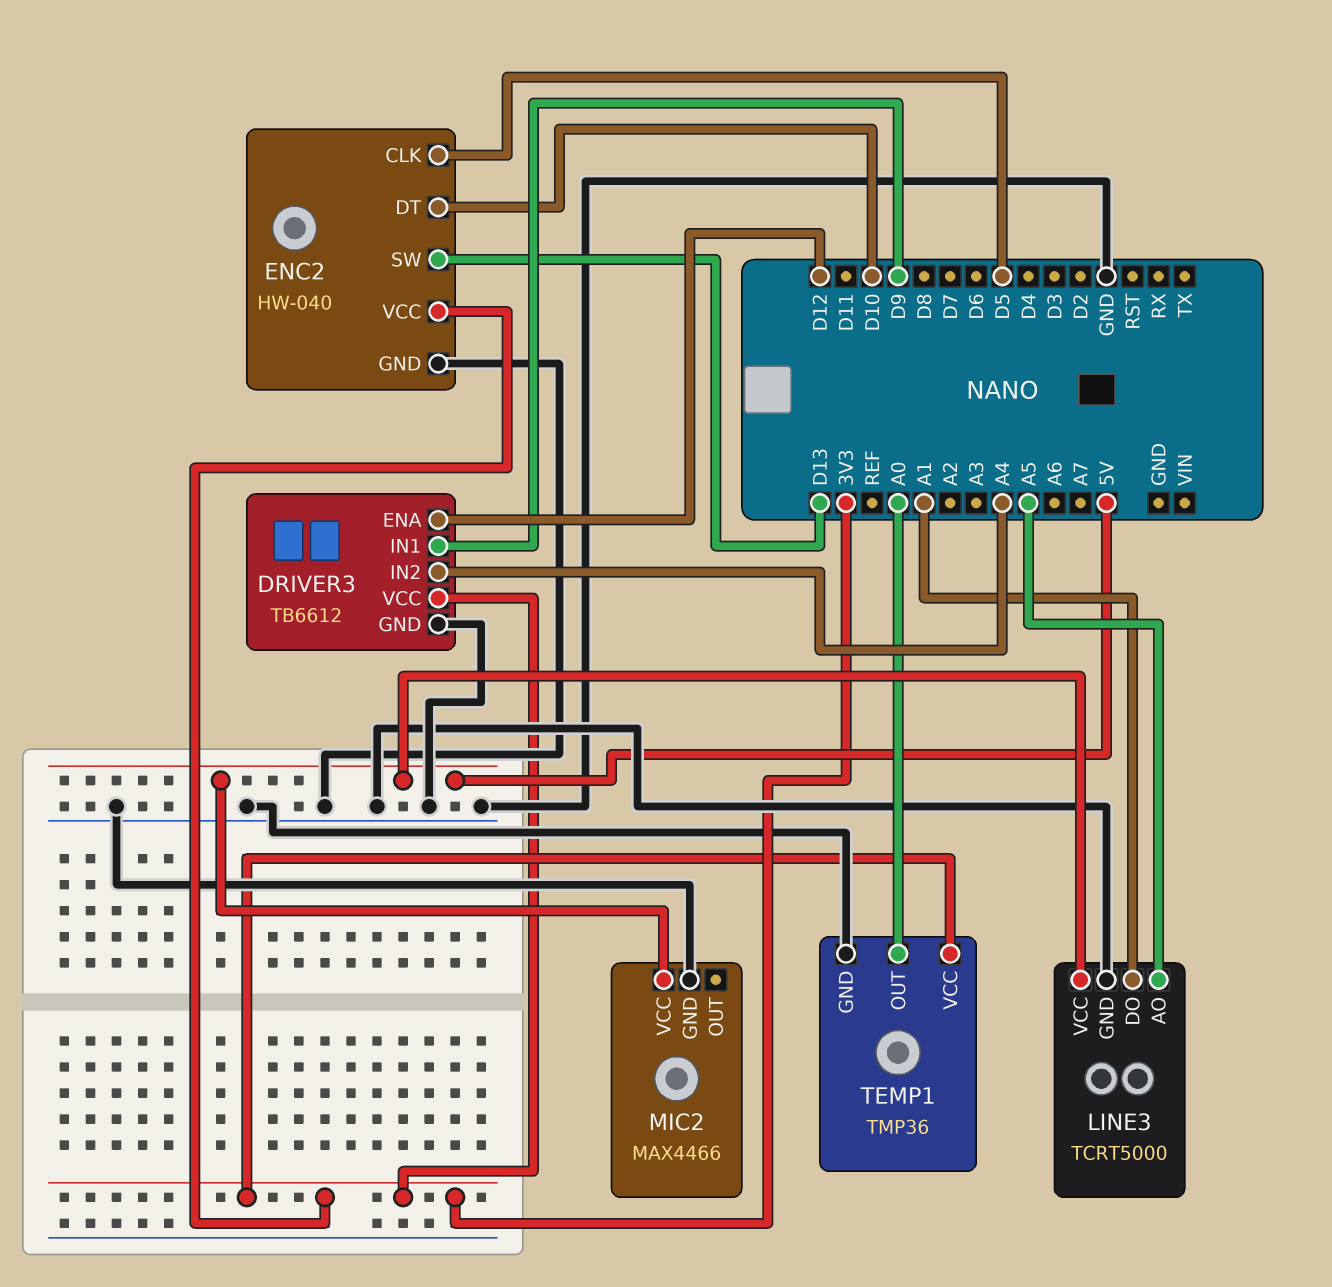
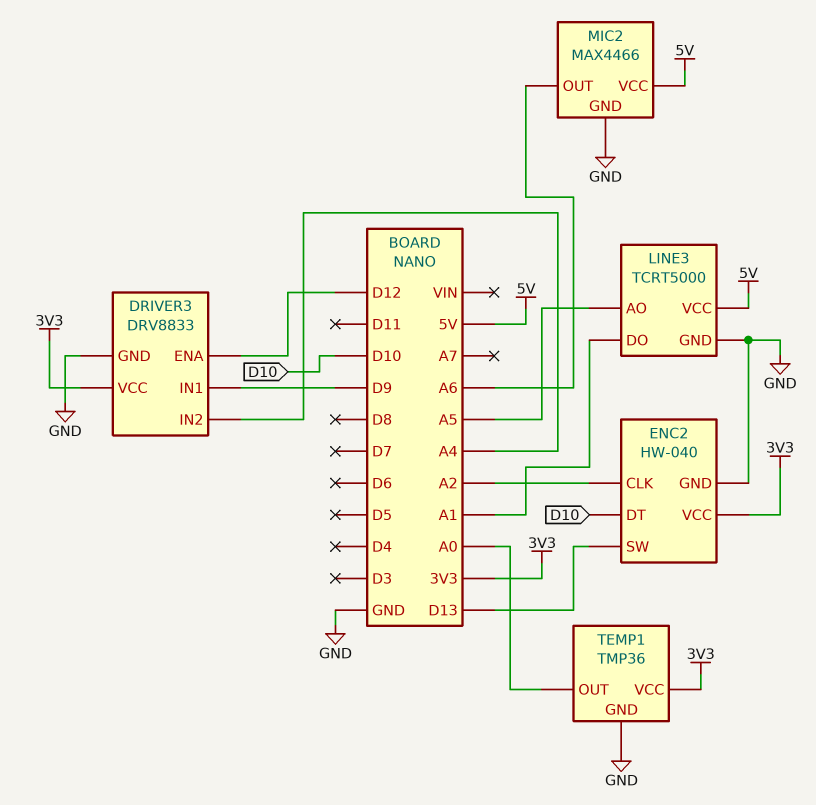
DRIVER3: TB6612 -> DRV8833
ENC2 pin CLK: D5 -> A2
MIC2 pin OUT: none -> A6

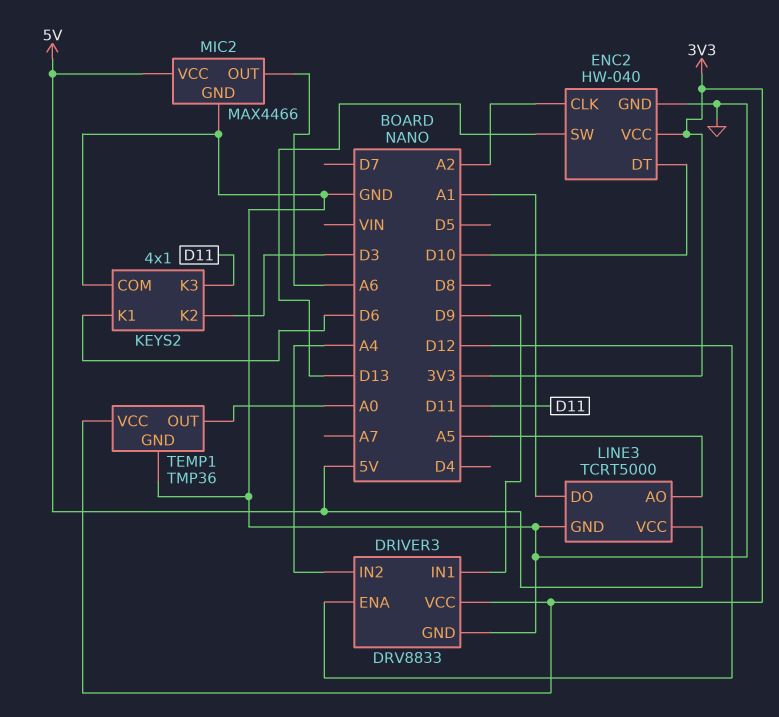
KEYS2: none -> 4x1
KEYS2 pin COM: none -> GND
KEYS2 pin K1: none -> D6
KEYS2 pin K2: none -> D3
KEYS2 pin K3: none -> D11

